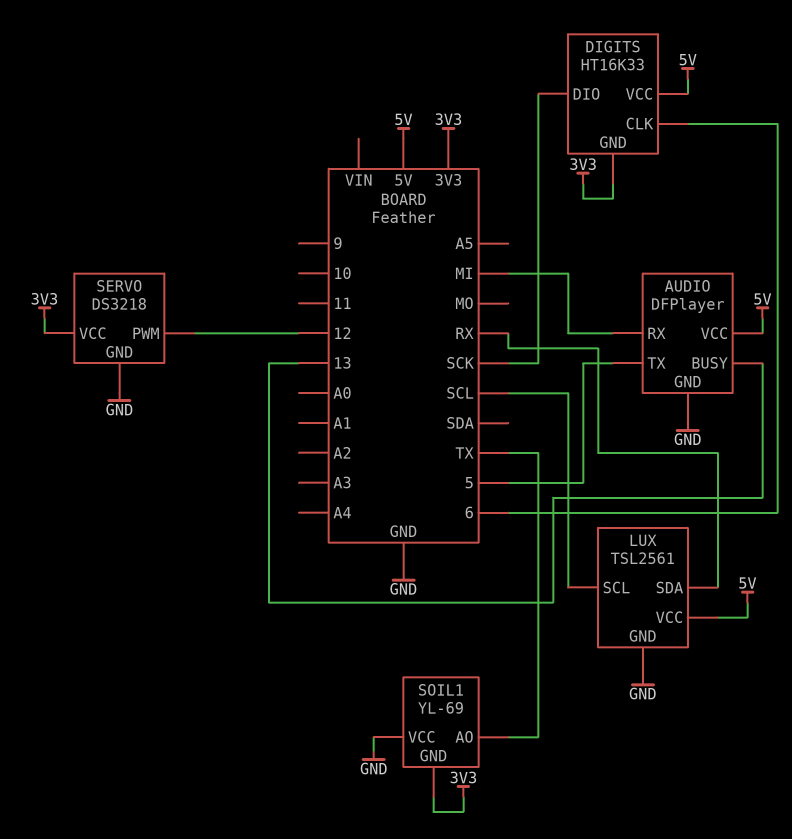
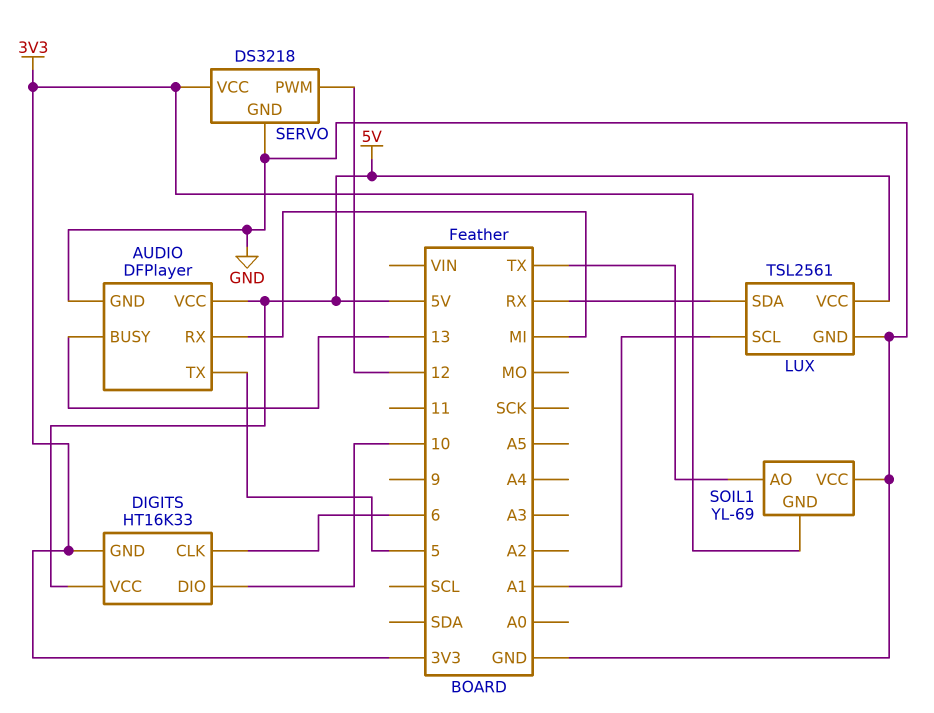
DIGITS pin DIO: SCK -> 10
LUX pin SCL: SCL -> A1

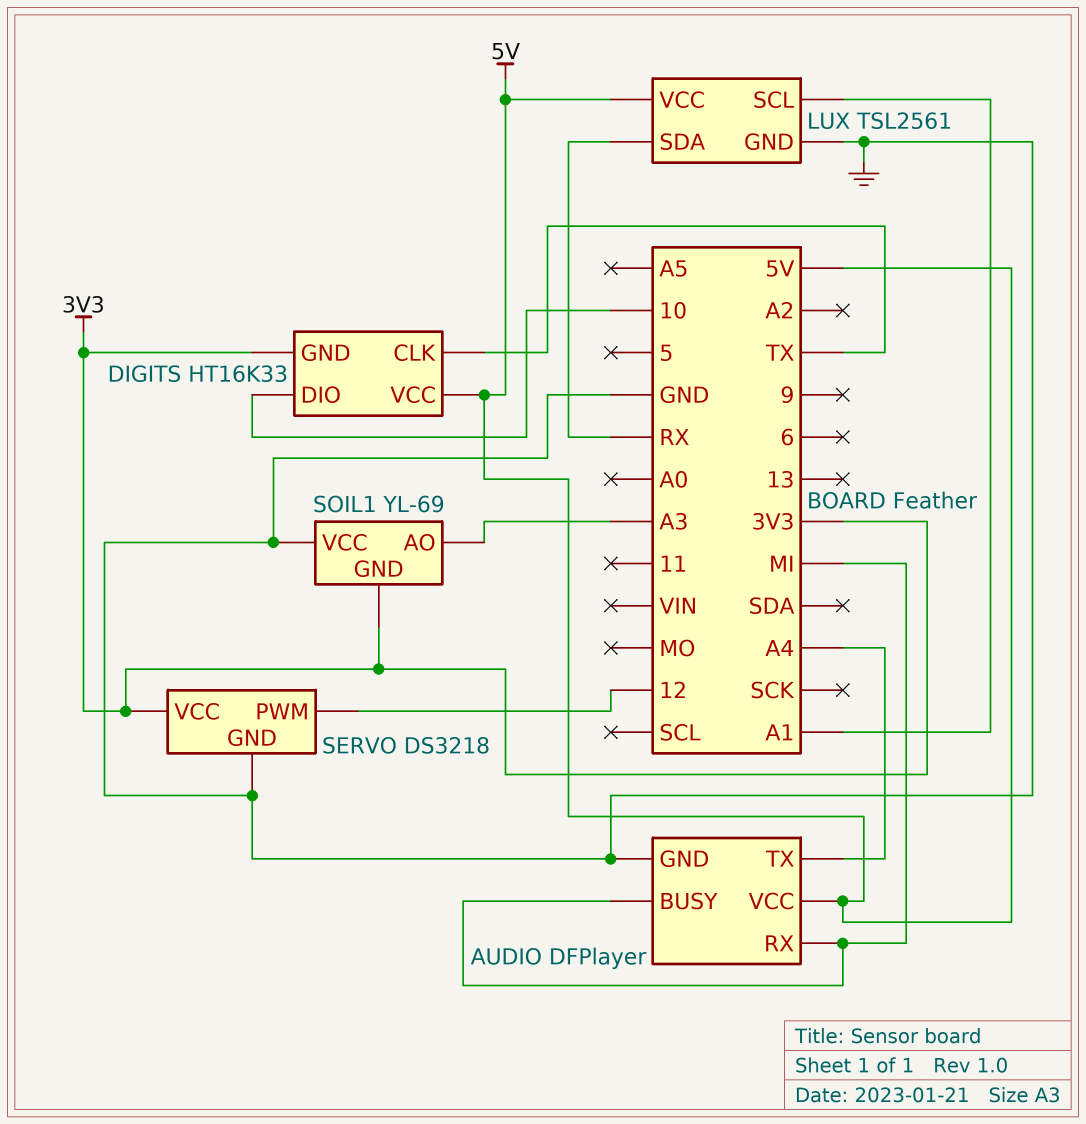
AUDIO pin BUSY: 13 -> MI
AUDIO pin TX: 5 -> A4
DIGITS pin CLK: 6 -> TX
SOIL1 pin AO: TX -> A3

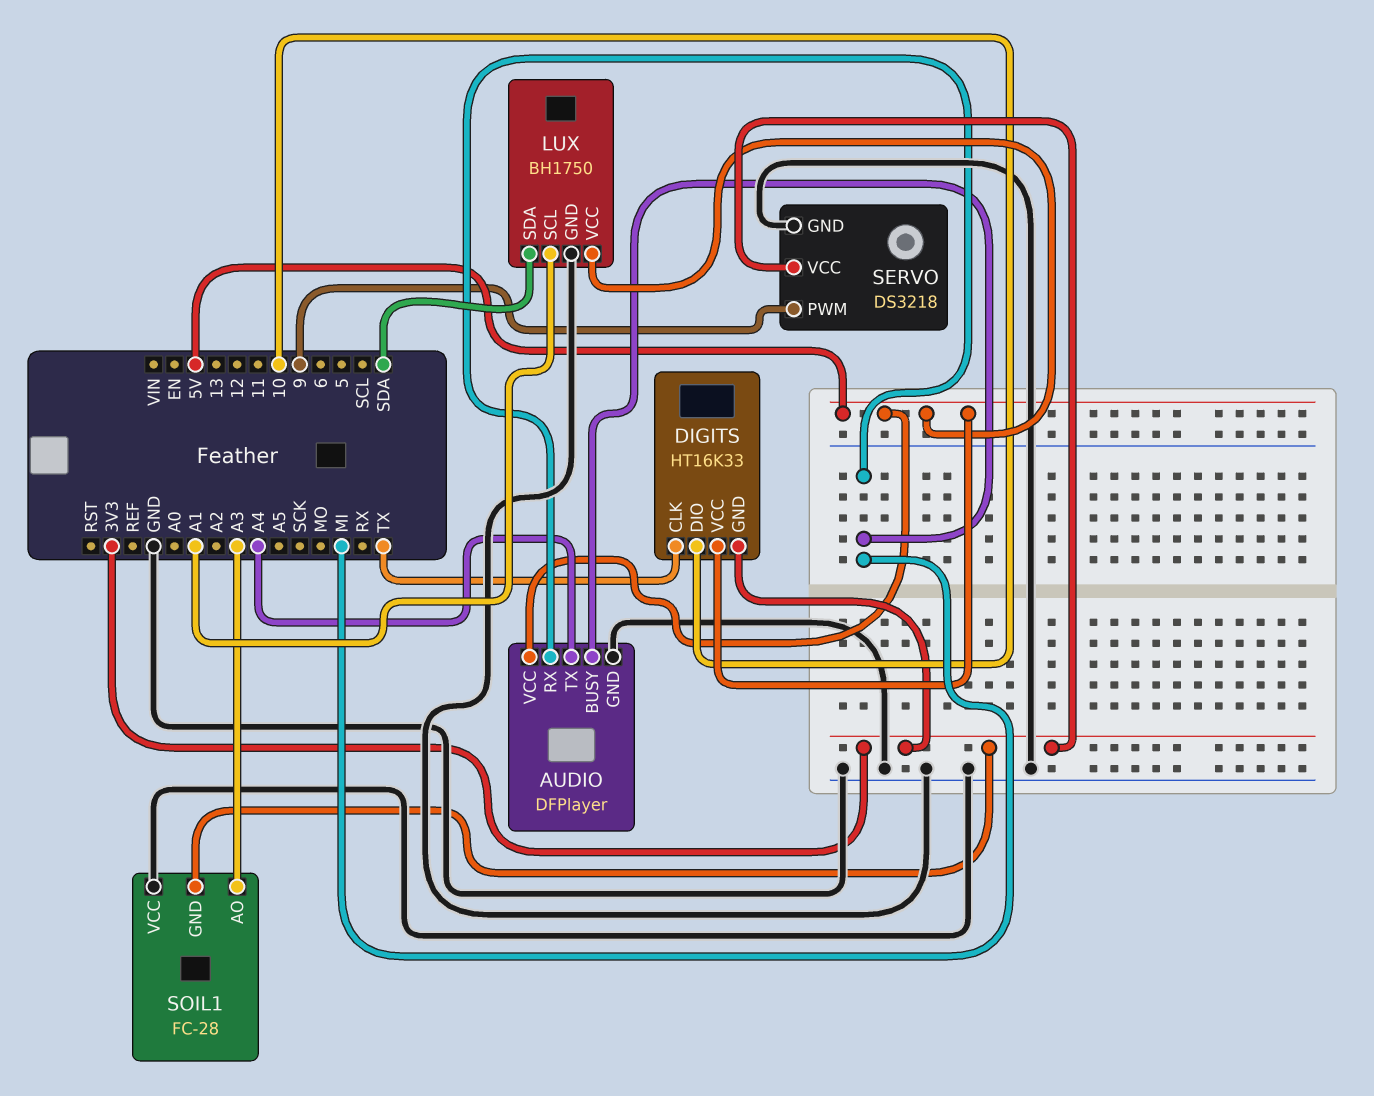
LUX: TSL2561 -> BH1750
LUX pin SDA: RX -> SDA
SERVO pin PWM: 12 -> 9
SOIL1: YL-69 -> FC-28

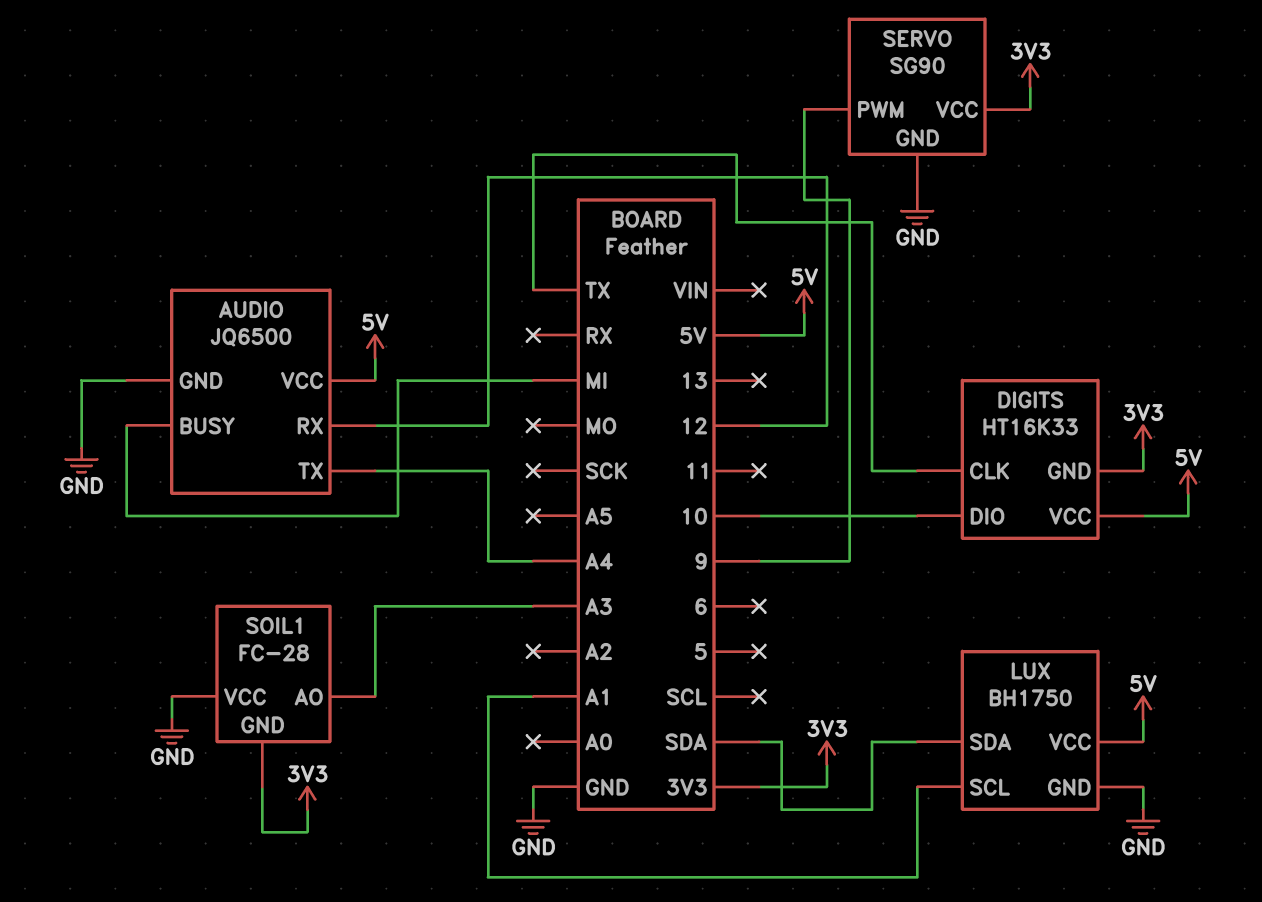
AUDIO: DFPlayer -> JQ6500
AUDIO pin RX: MI -> 12
SERVO: DS3218 -> SG90

